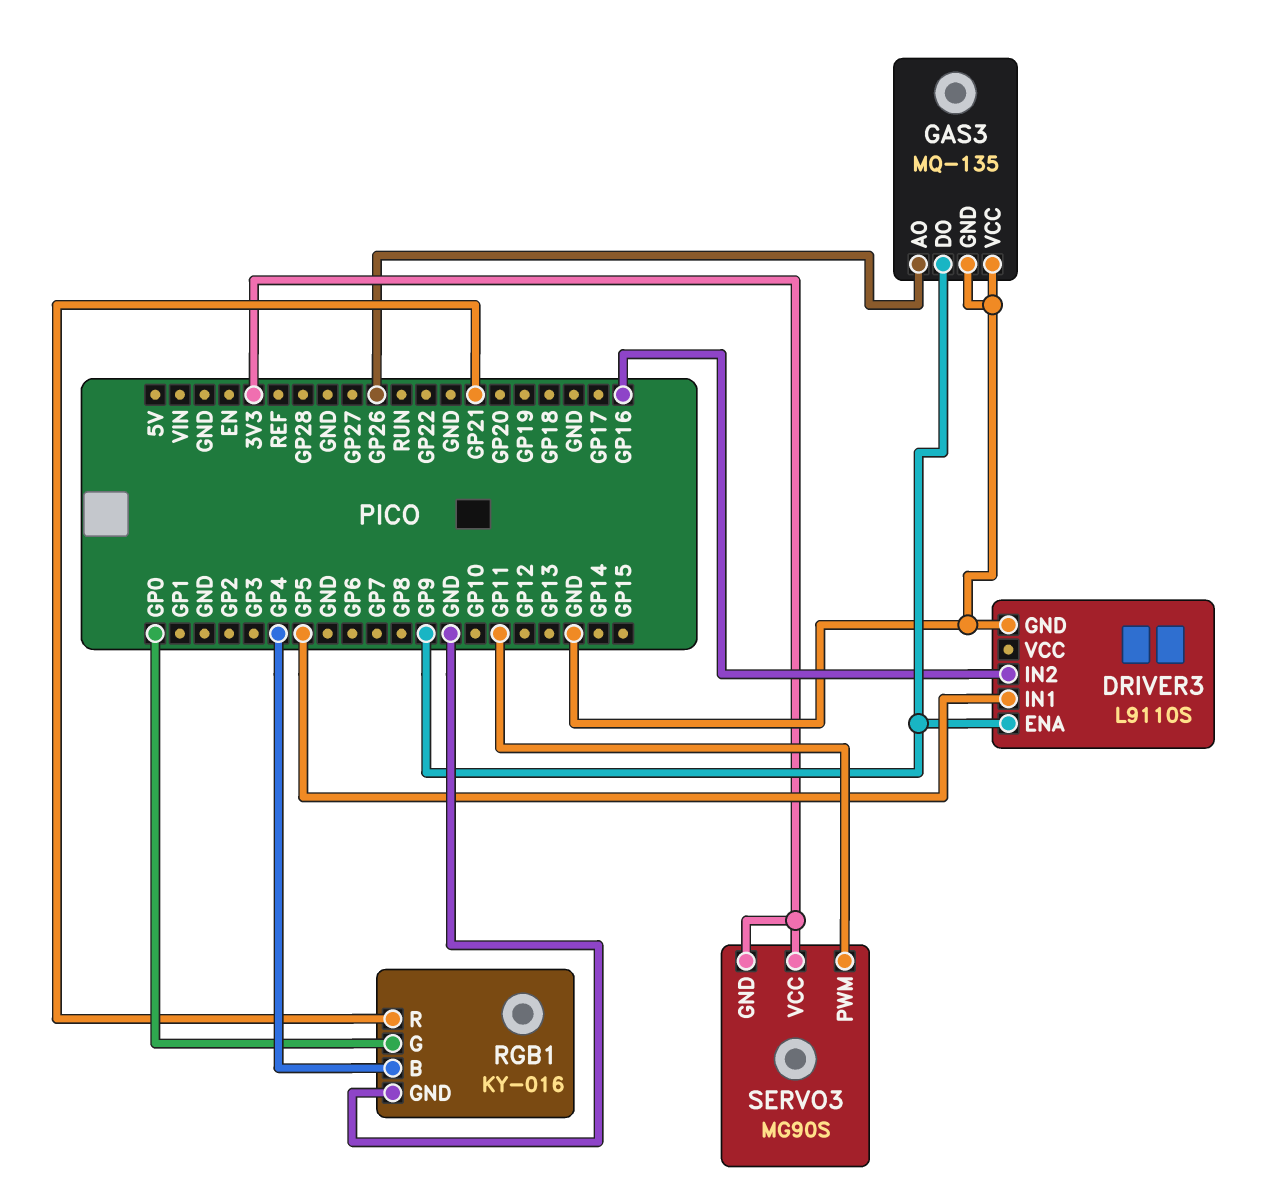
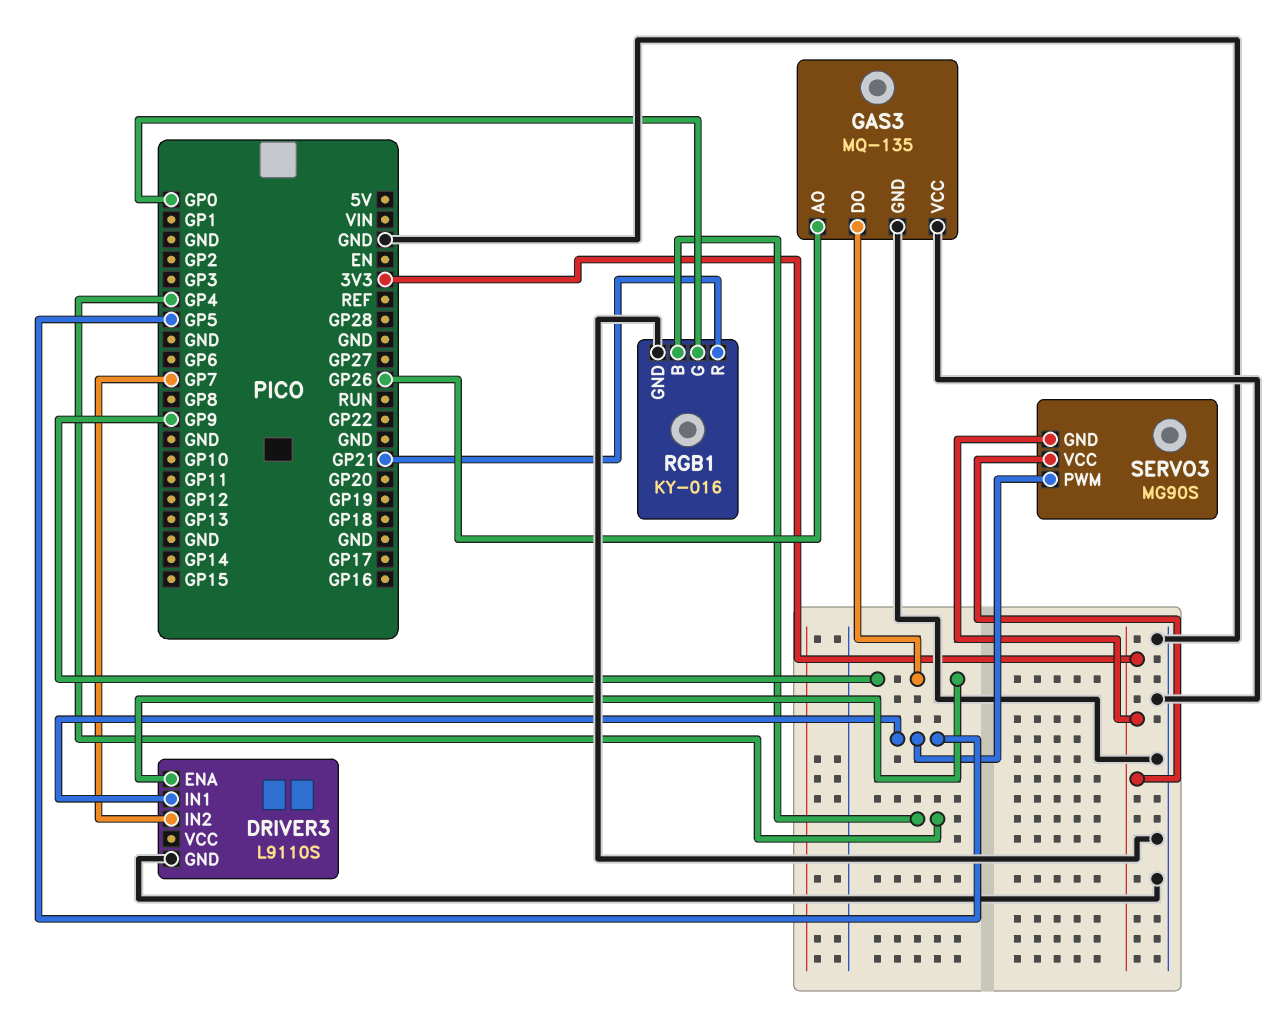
DRIVER3 pin IN2: GP16 -> GP7
SERVO3 pin PWM: GP11 -> GP5

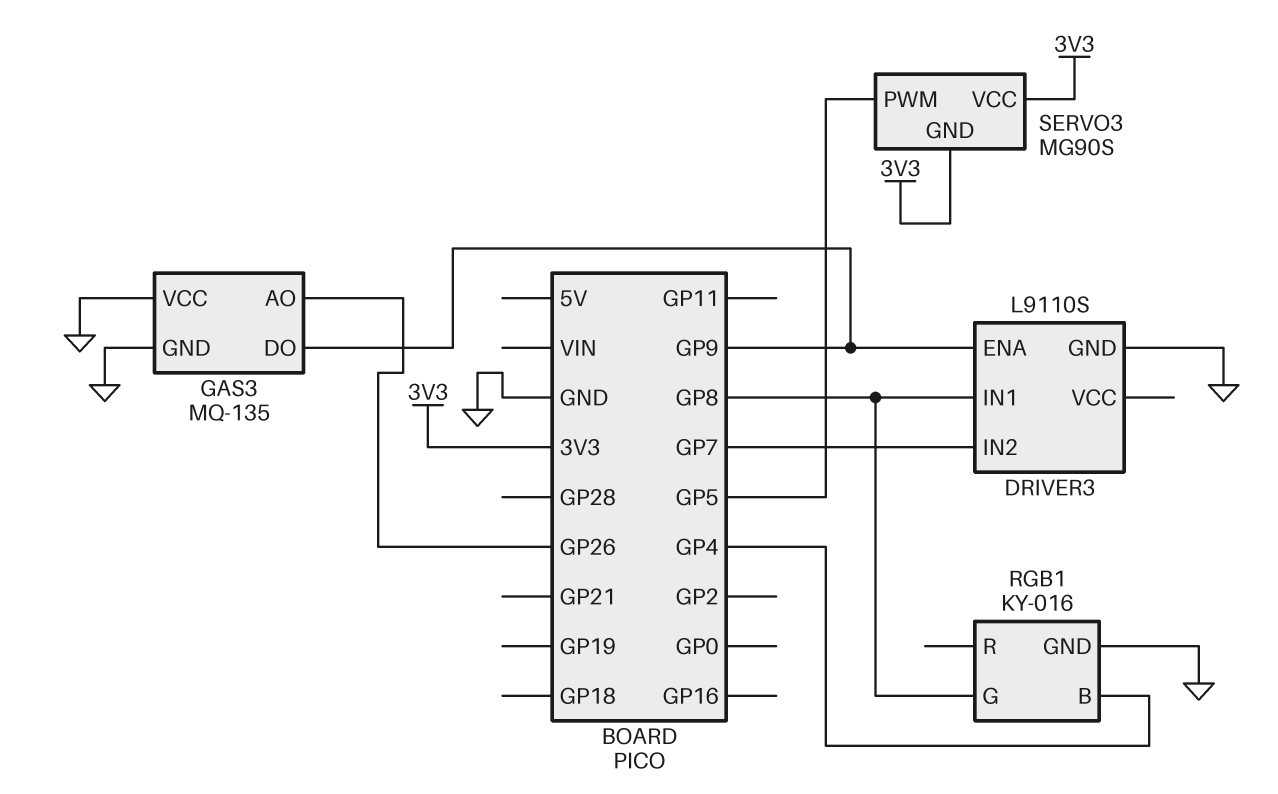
DRIVER3 pin IN1: GP5 -> GP8
RGB1 pin G: GP0 -> GP8
RGB1 pin R: GP21 -> none

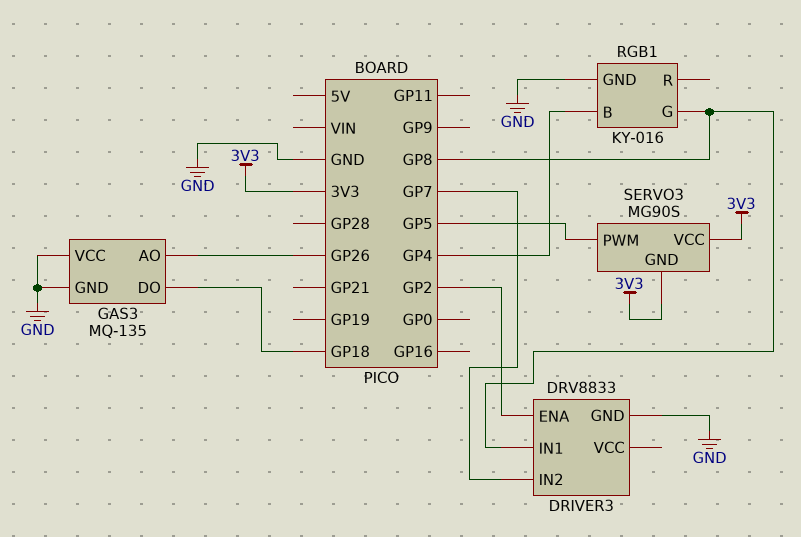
DRIVER3: L9110S -> DRV8833
DRIVER3 pin ENA: GP9 -> GP2
GAS3 pin DO: GP9 -> GP18

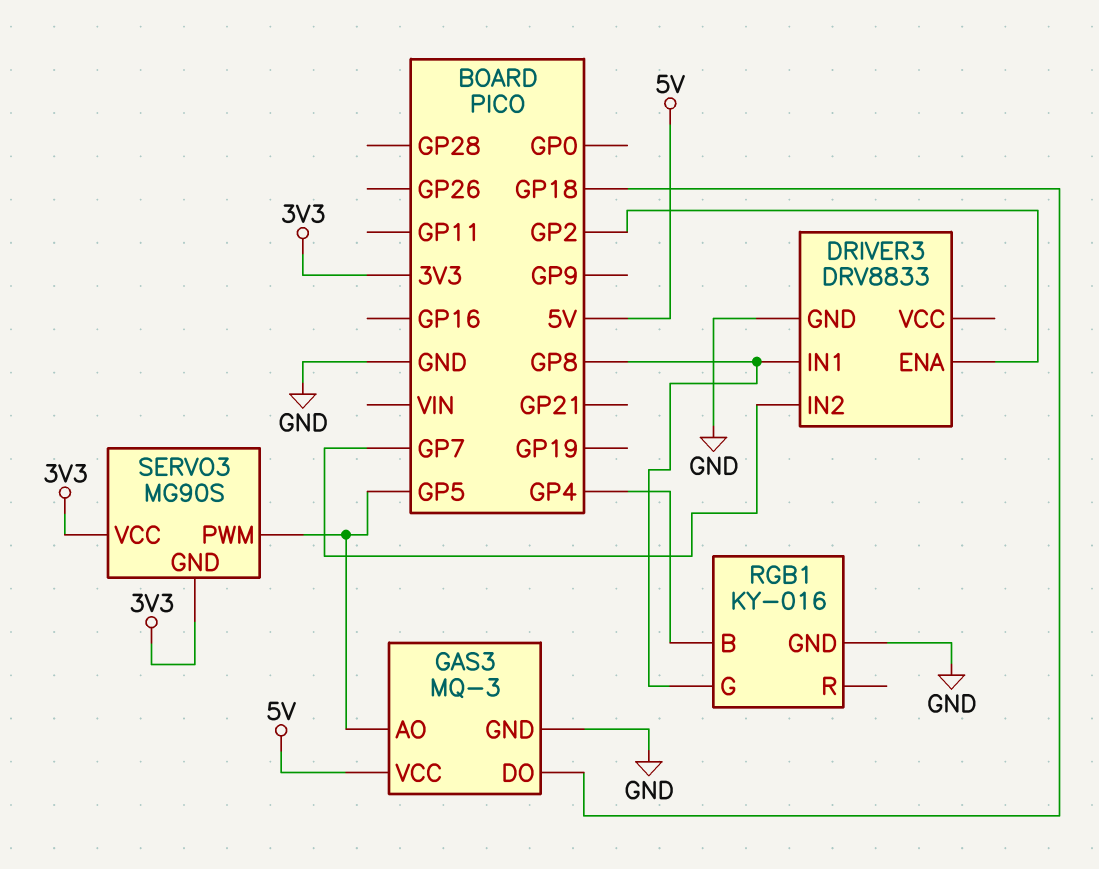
GAS3: MQ-135 -> MQ-3
GAS3 pin AO: GP26 -> GP5
GAS3 pin VCC: GND -> 5V

